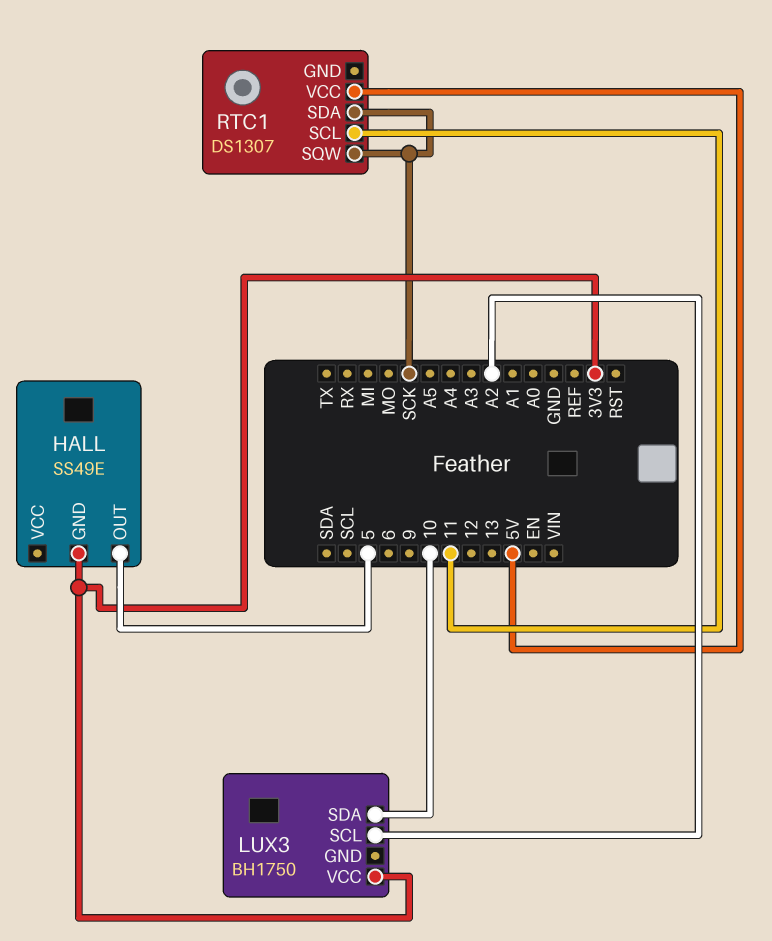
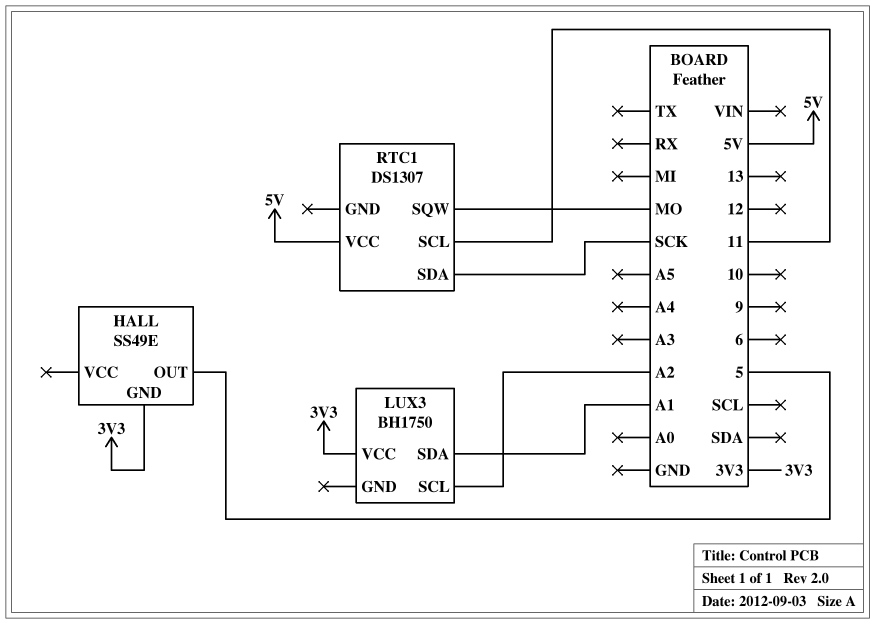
LUX3 pin SDA: 10 -> A1
RTC1 pin SQW: SCK -> MO

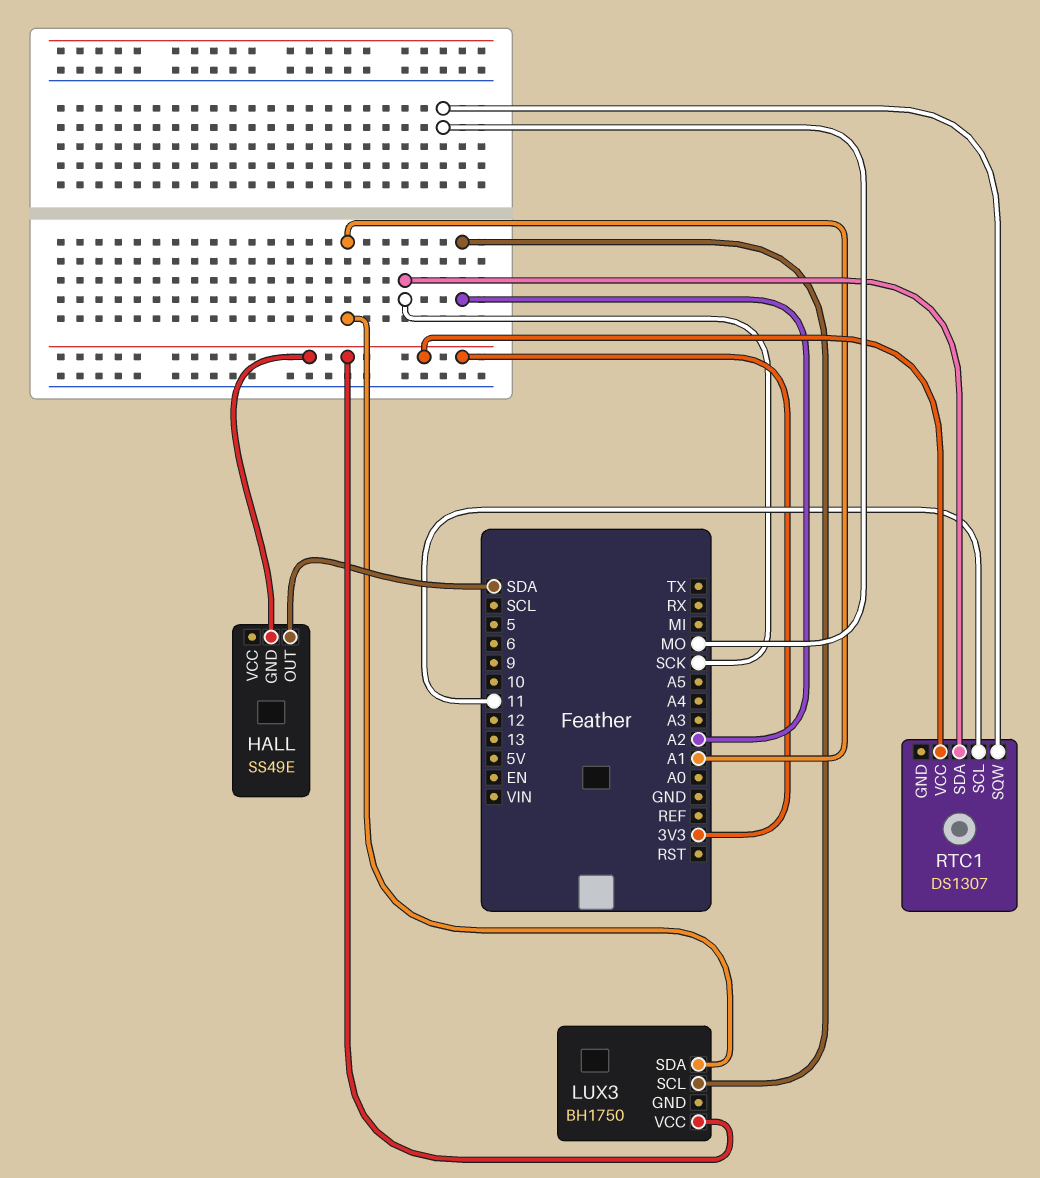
HALL pin OUT: 5 -> SDA
RTC1 pin VCC: 5V -> 3V3

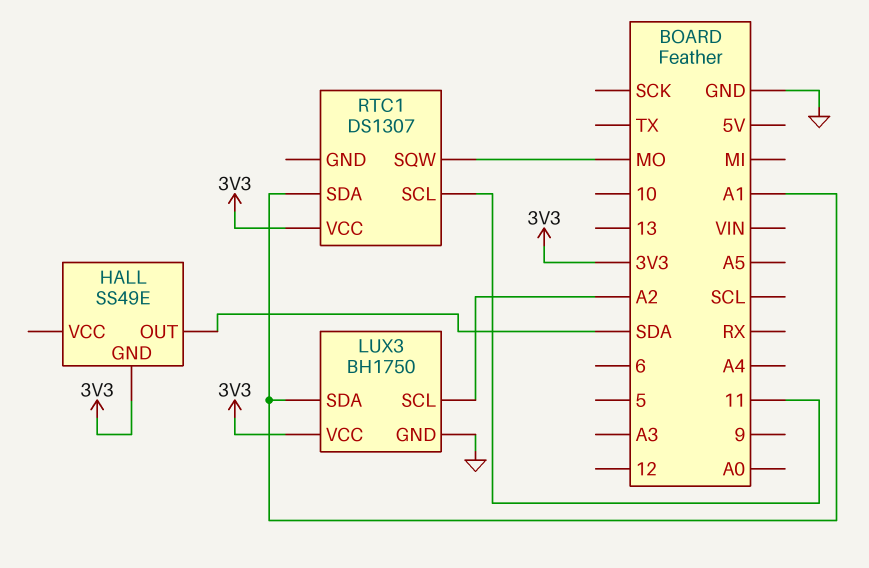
LUX3 pin GND: none -> GND
RTC1 pin SDA: SCK -> A1

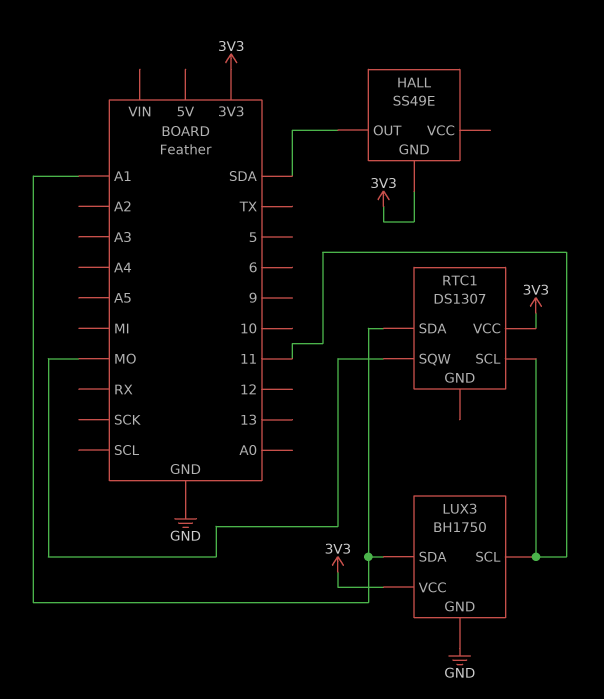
LUX3 pin SCL: A2 -> 11

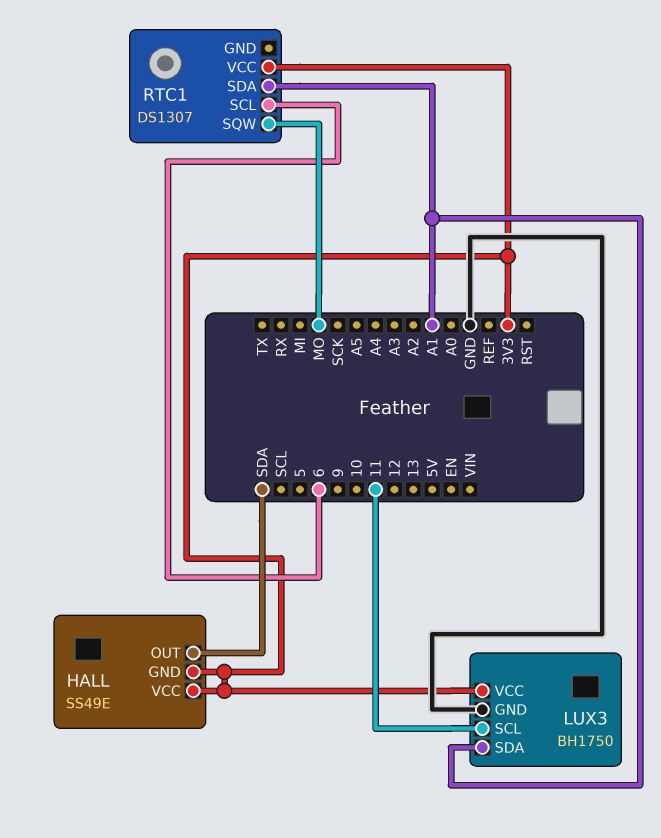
HALL pin VCC: none -> 3V3
RTC1 pin SCL: 11 -> 6

